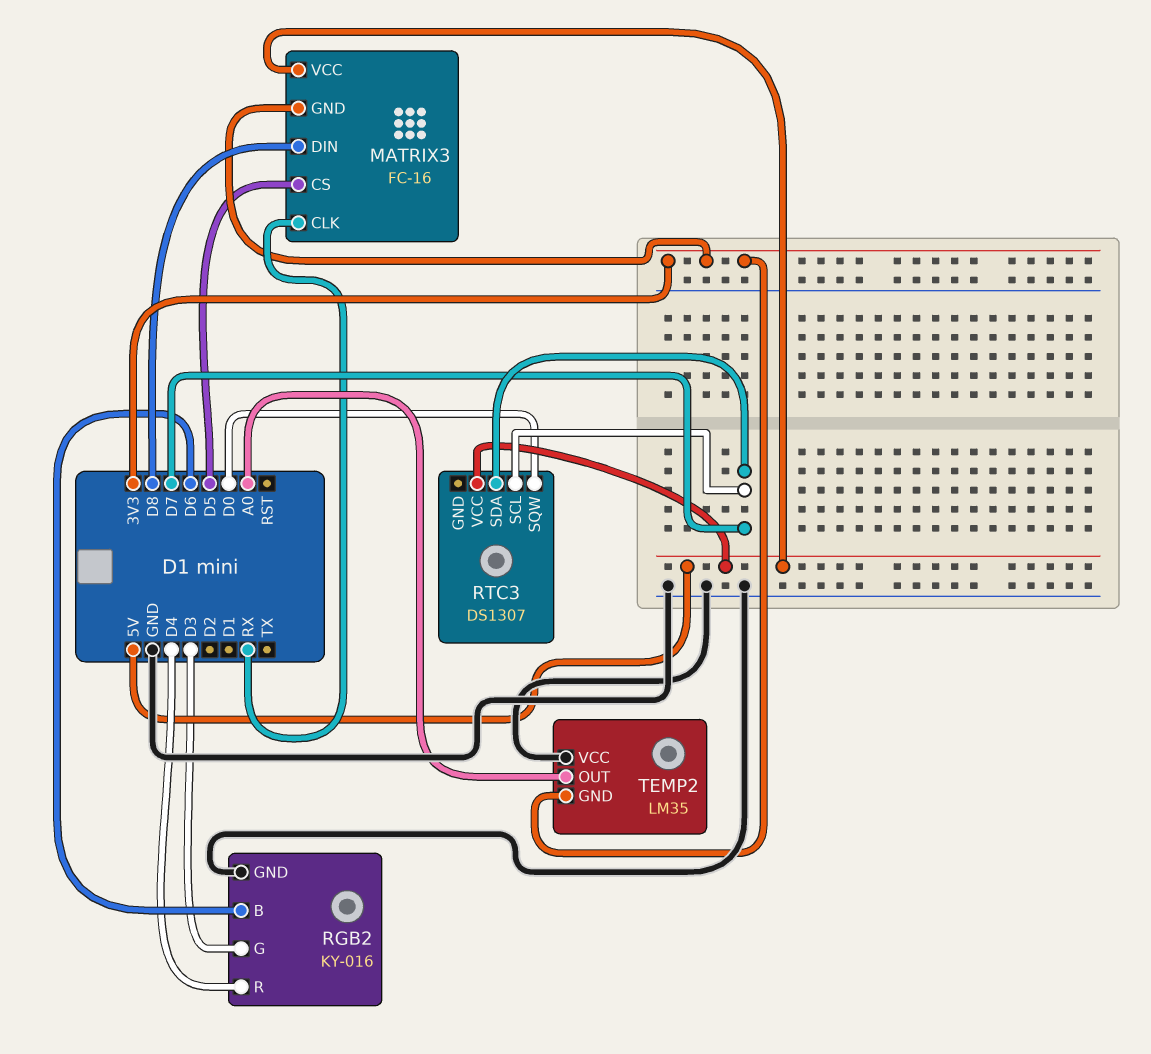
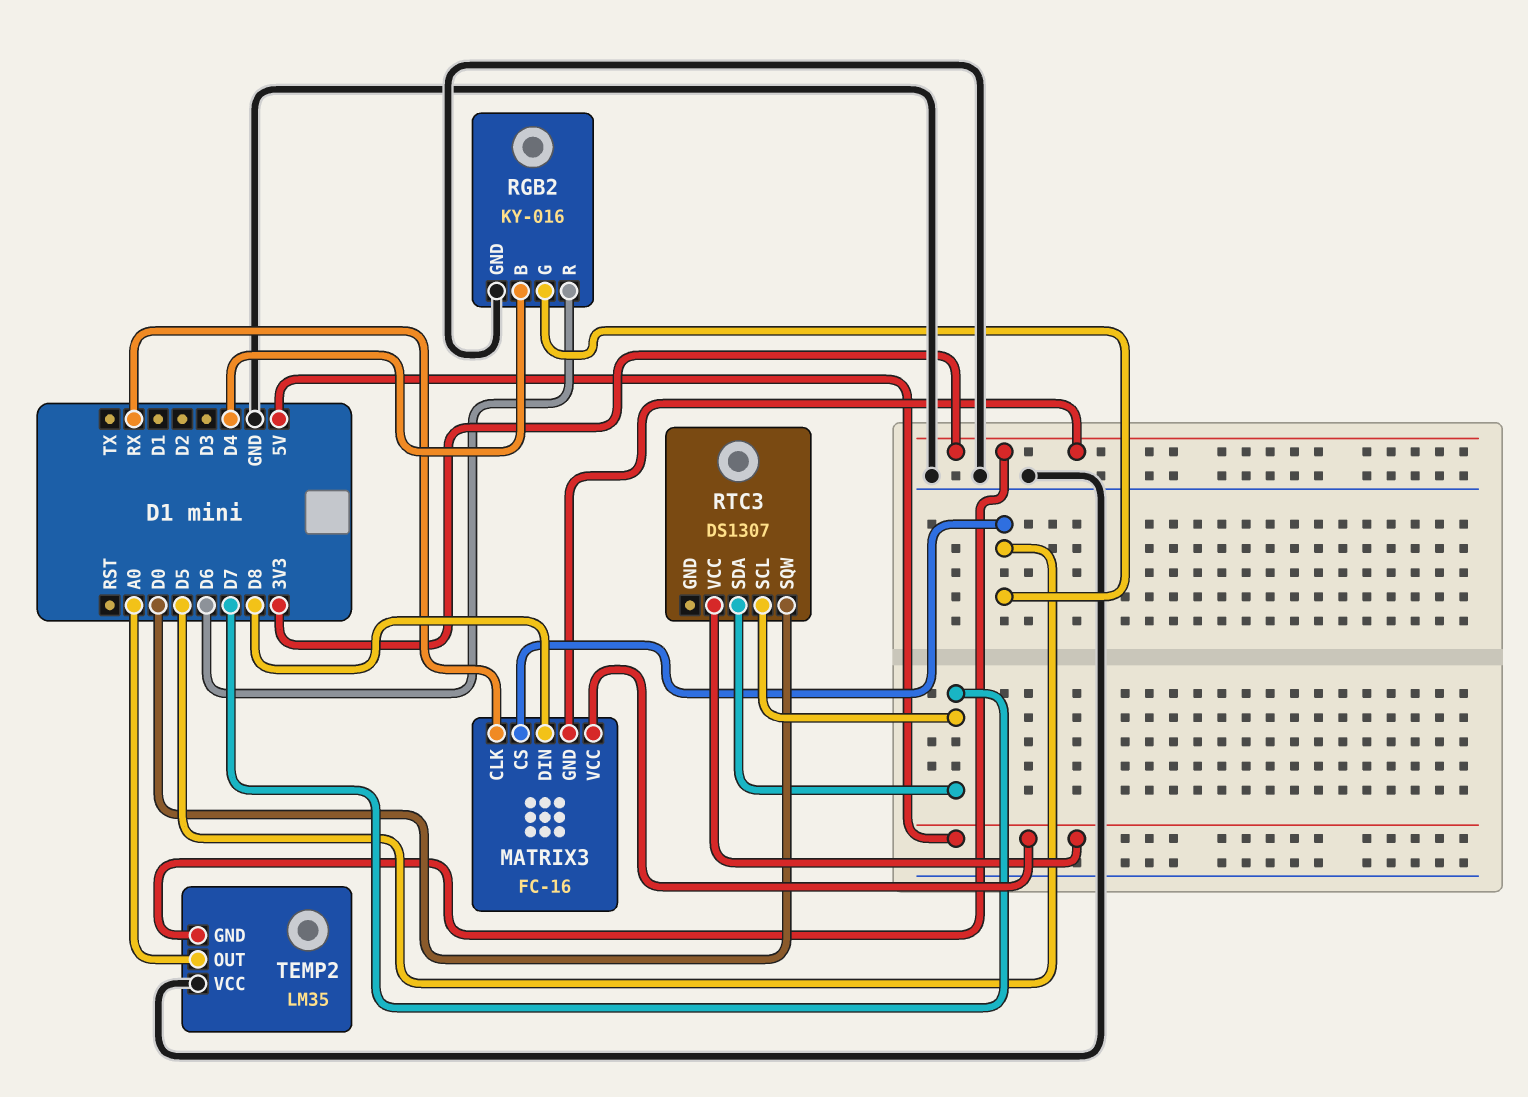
RGB2 pin B: D6 -> D4
RGB2 pin G: D3 -> D5
RGB2 pin R: D4 -> D6

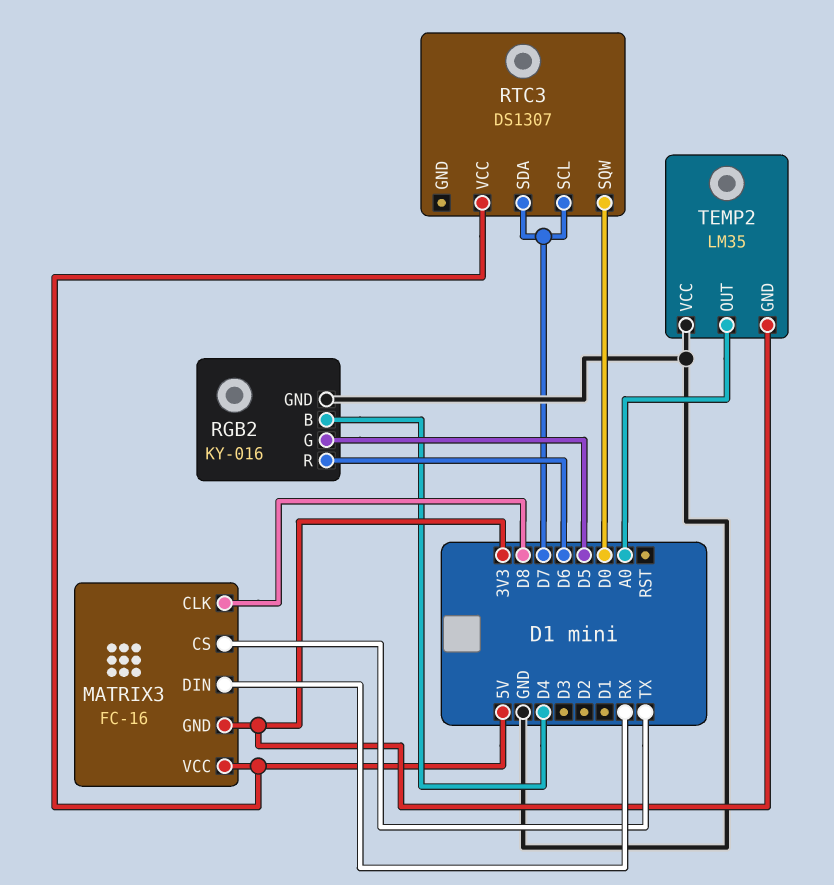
MATRIX3 pin CLK: RX -> D8
MATRIX3 pin CS: D5 -> TX
MATRIX3 pin DIN: D8 -> RX

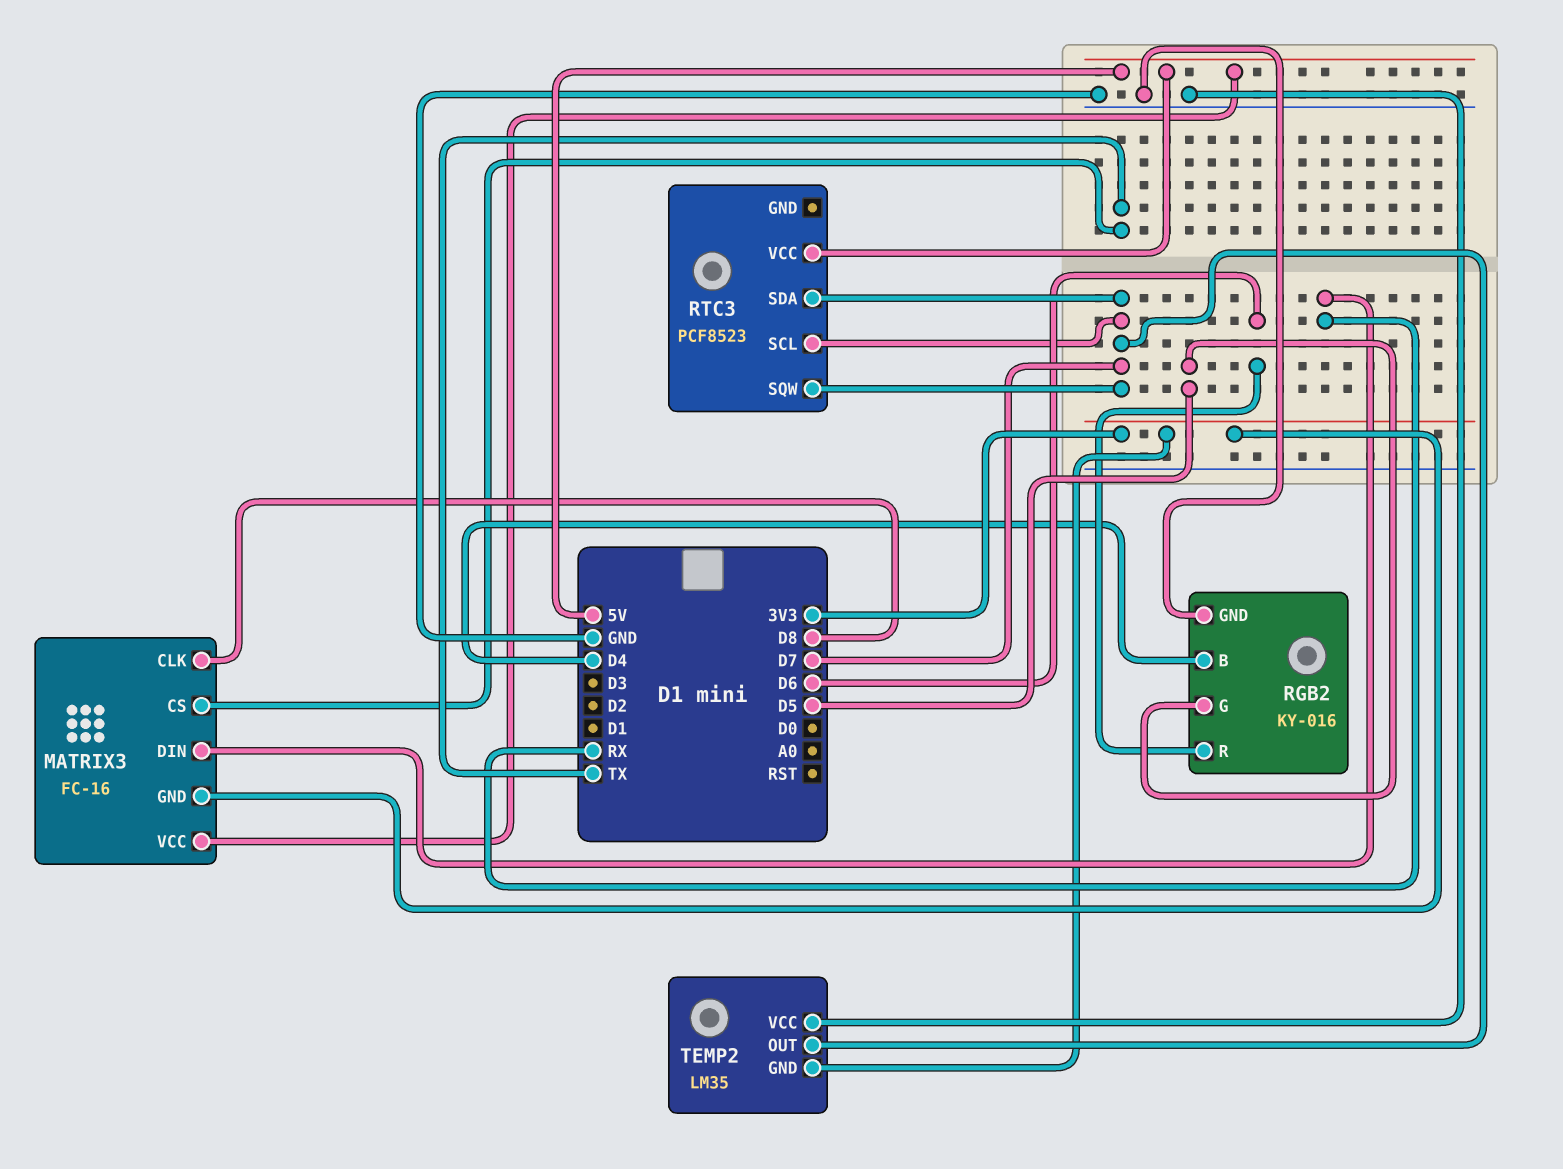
RTC3: DS1307 -> PCF8523
RTC3 pin SQW: D0 -> D7
TEMP2 pin OUT: A0 -> D7

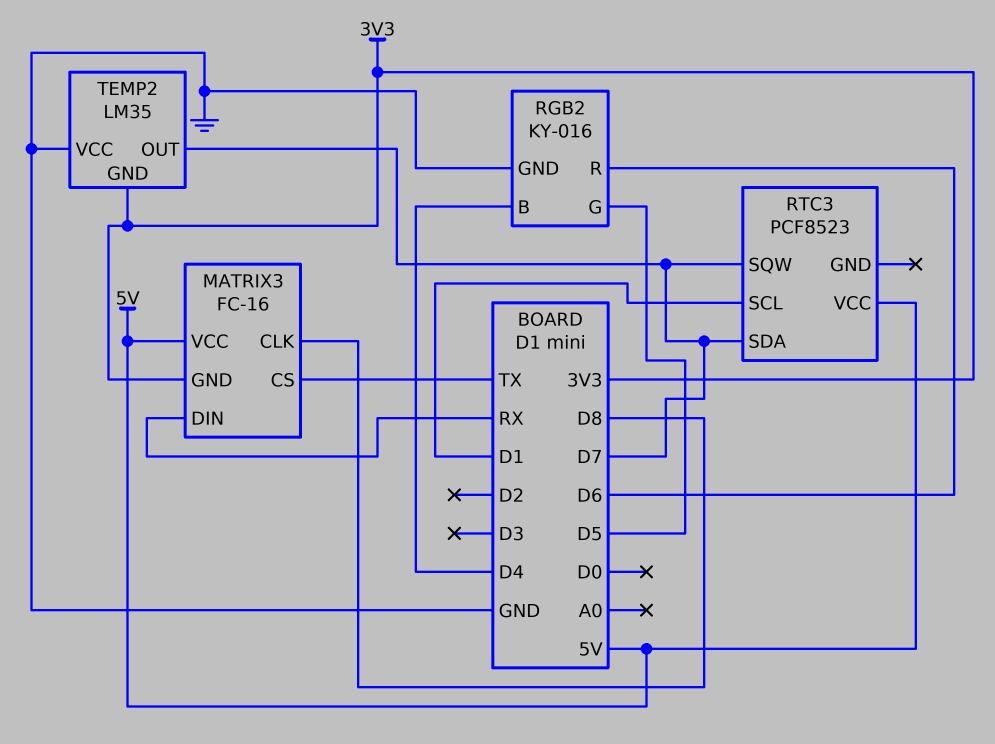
RTC3 pin SCL: D7 -> D1

